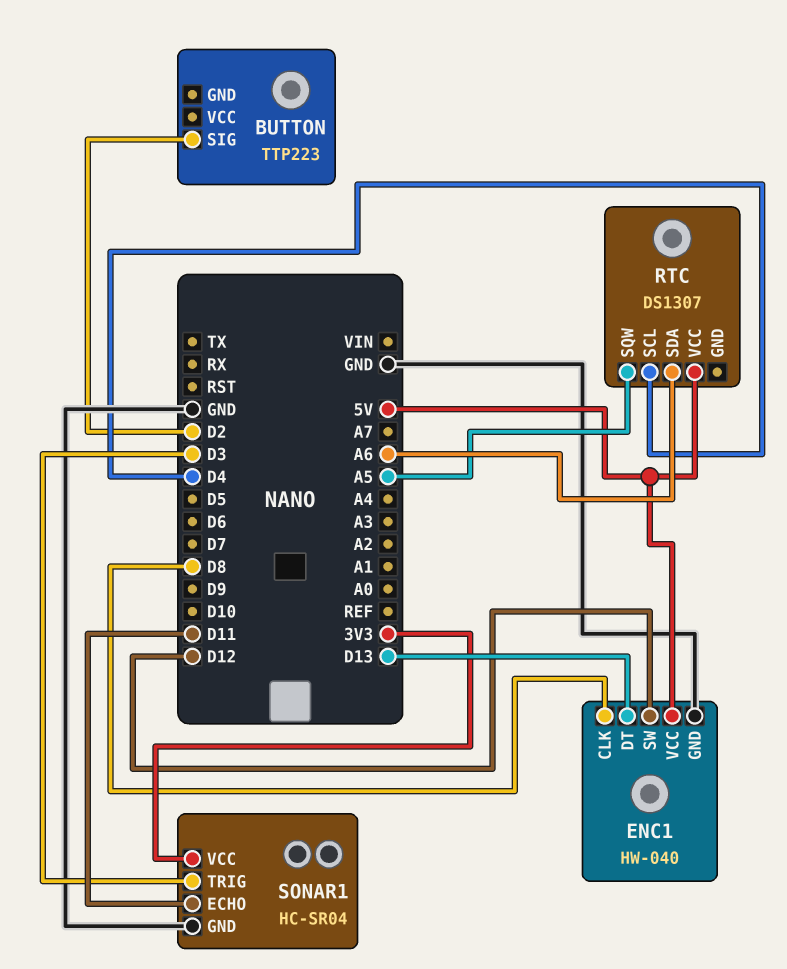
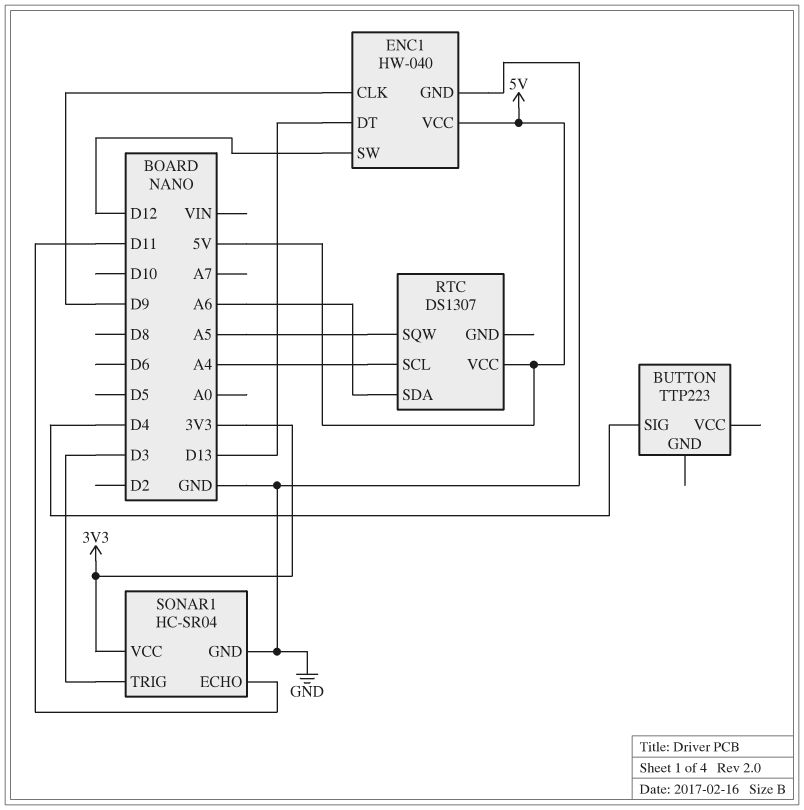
BUTTON pin SIG: D2 -> D4
ENC1 pin CLK: D8 -> D9
RTC pin SCL: D4 -> A4

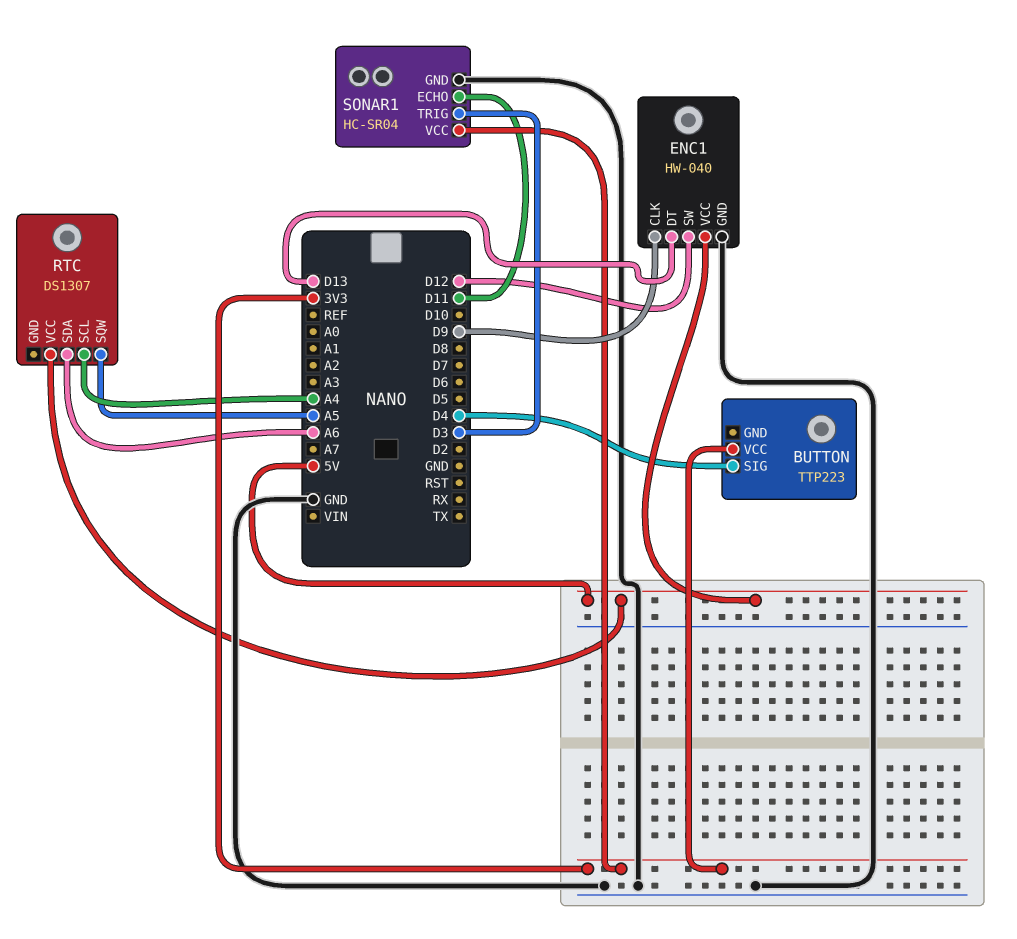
BUTTON pin VCC: none -> 3V3

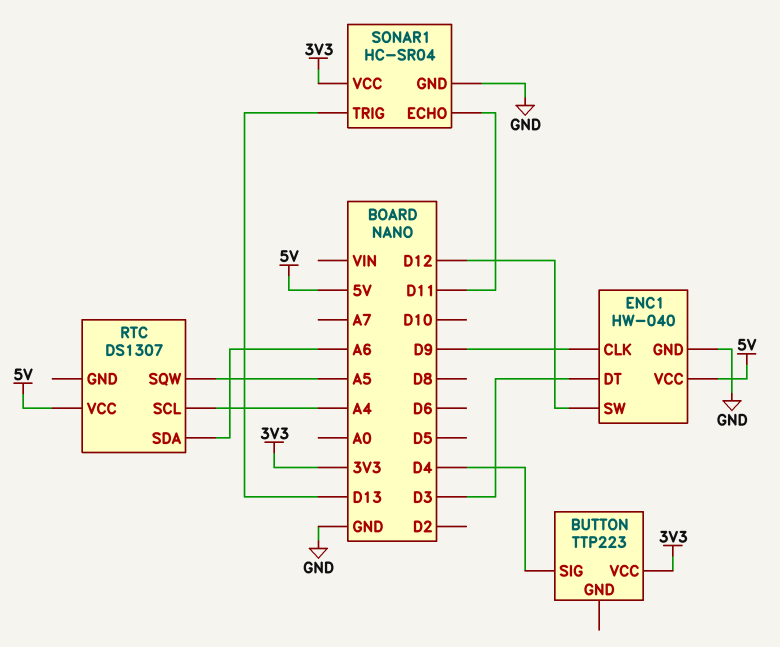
ENC1 pin DT: D13 -> D3
SONAR1 pin TRIG: D3 -> D13

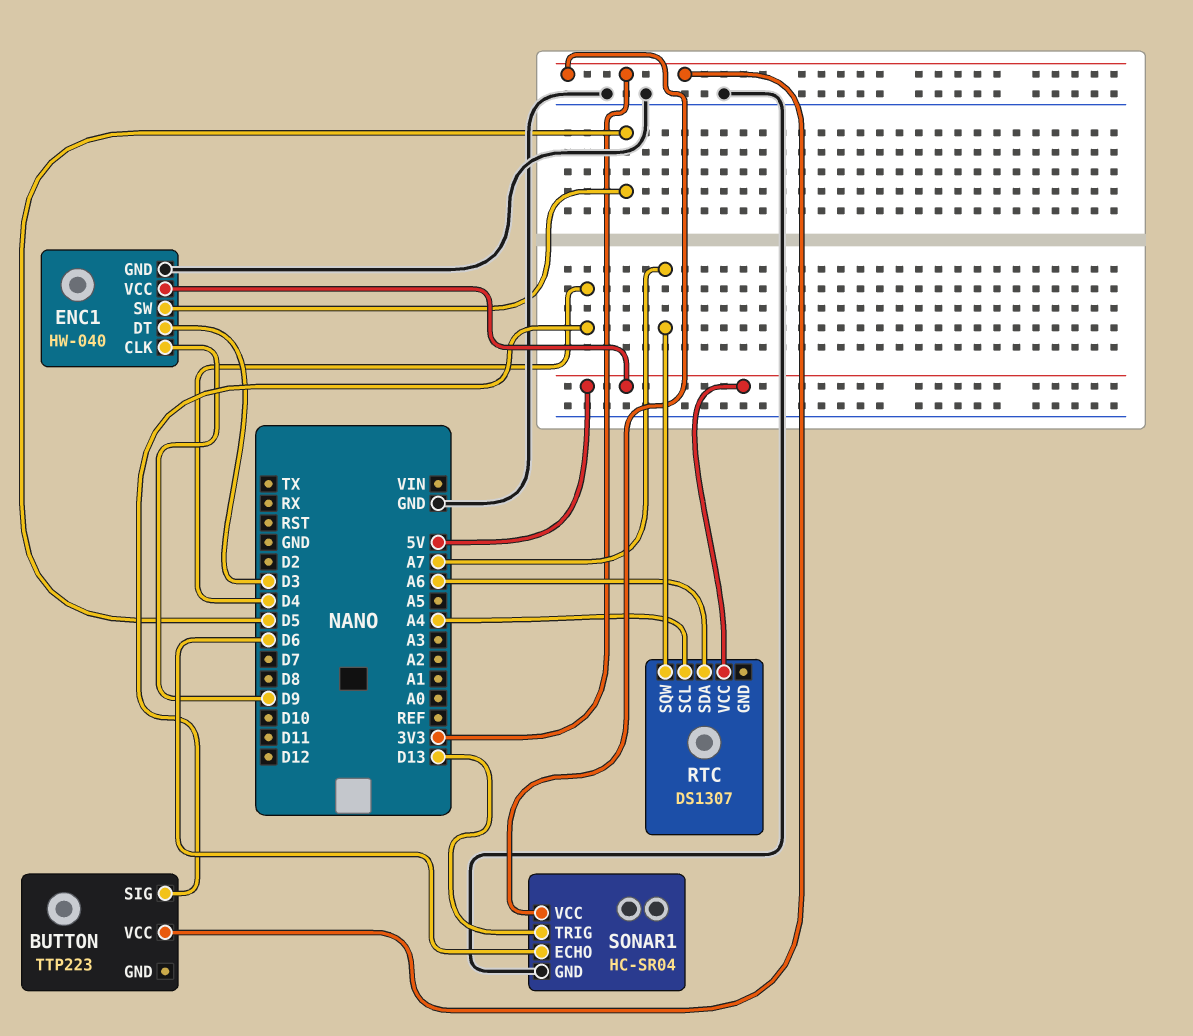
ENC1 pin SW: D12 -> D5
RTC pin SQW: A5 -> A7
SONAR1 pin ECHO: D11 -> D6

